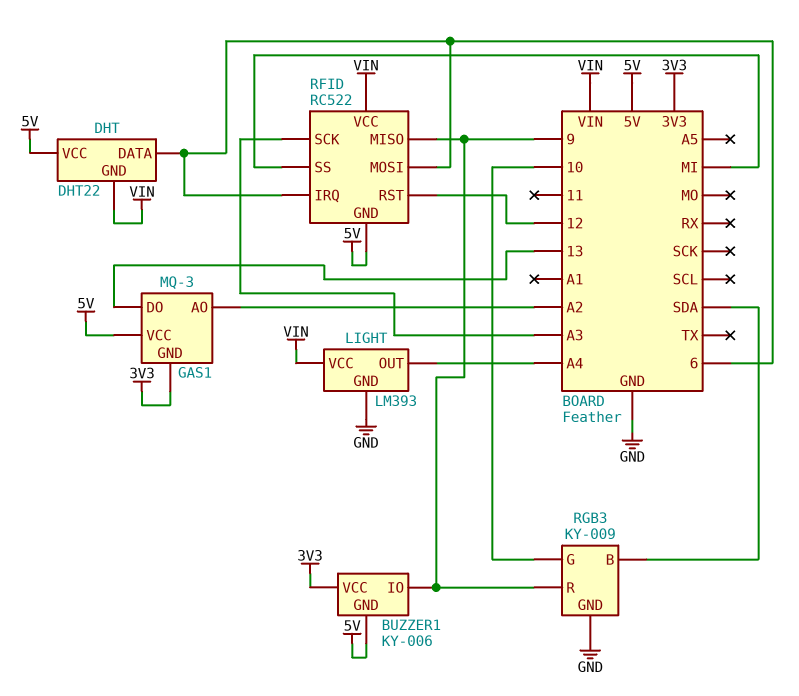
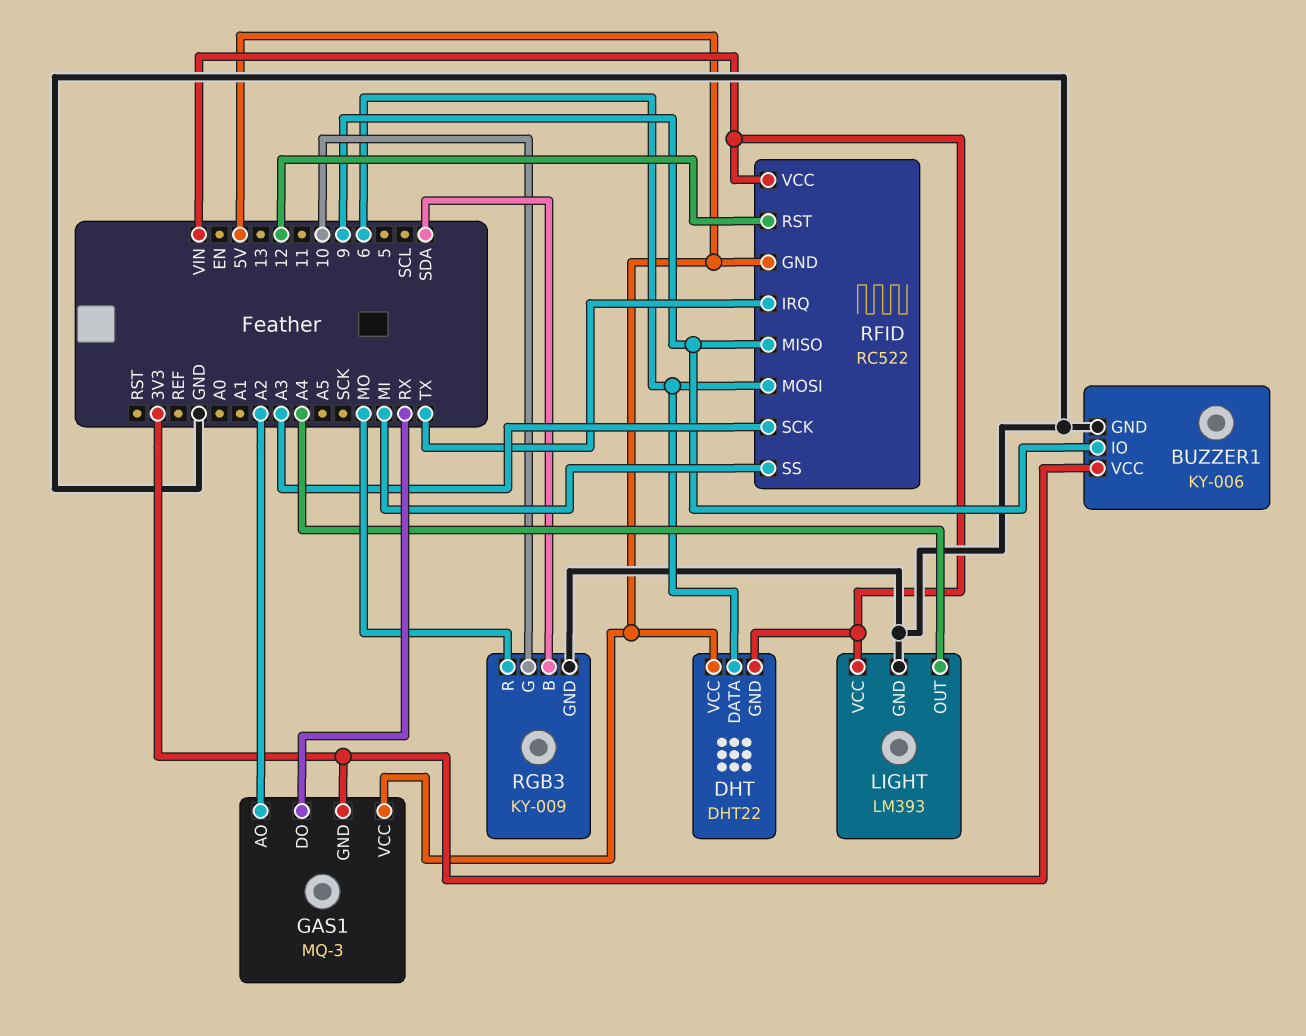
BUZZER1 pin GND: 5V -> GND
GAS1 pin DO: 13 -> RX
RFID pin IRQ: 6 -> TX
RGB3 pin R: 9 -> MO

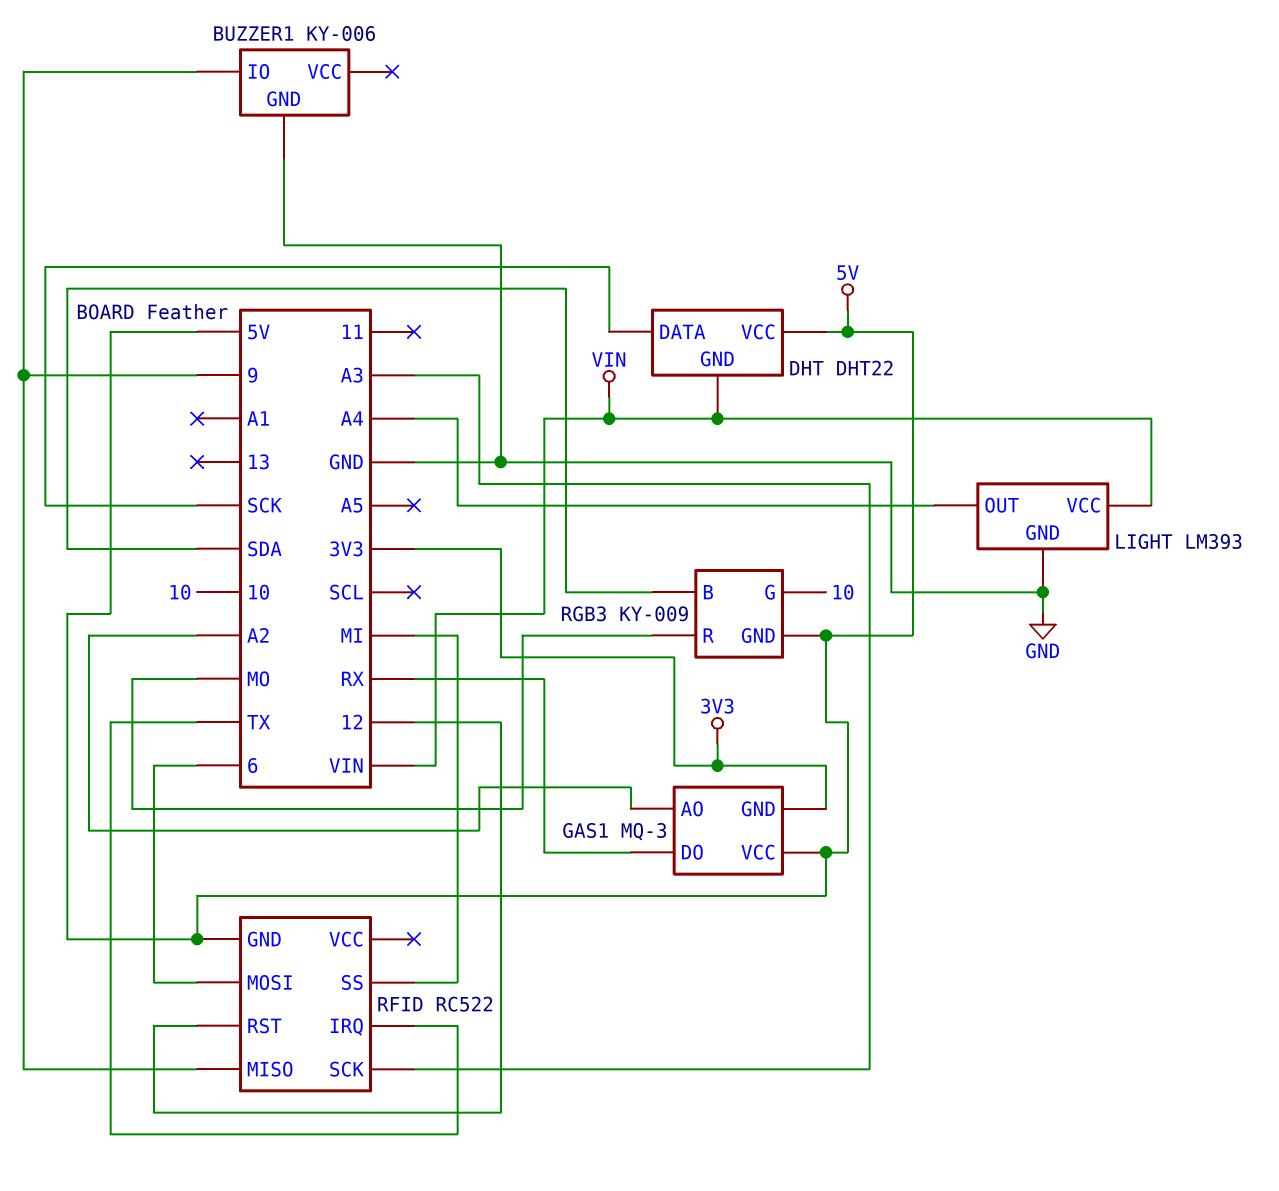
BUZZER1 pin VCC: 3V3 -> none
DHT pin DATA: 6 -> SCK
RFID pin VCC: VIN -> none
RGB3 pin GND: GND -> 5V

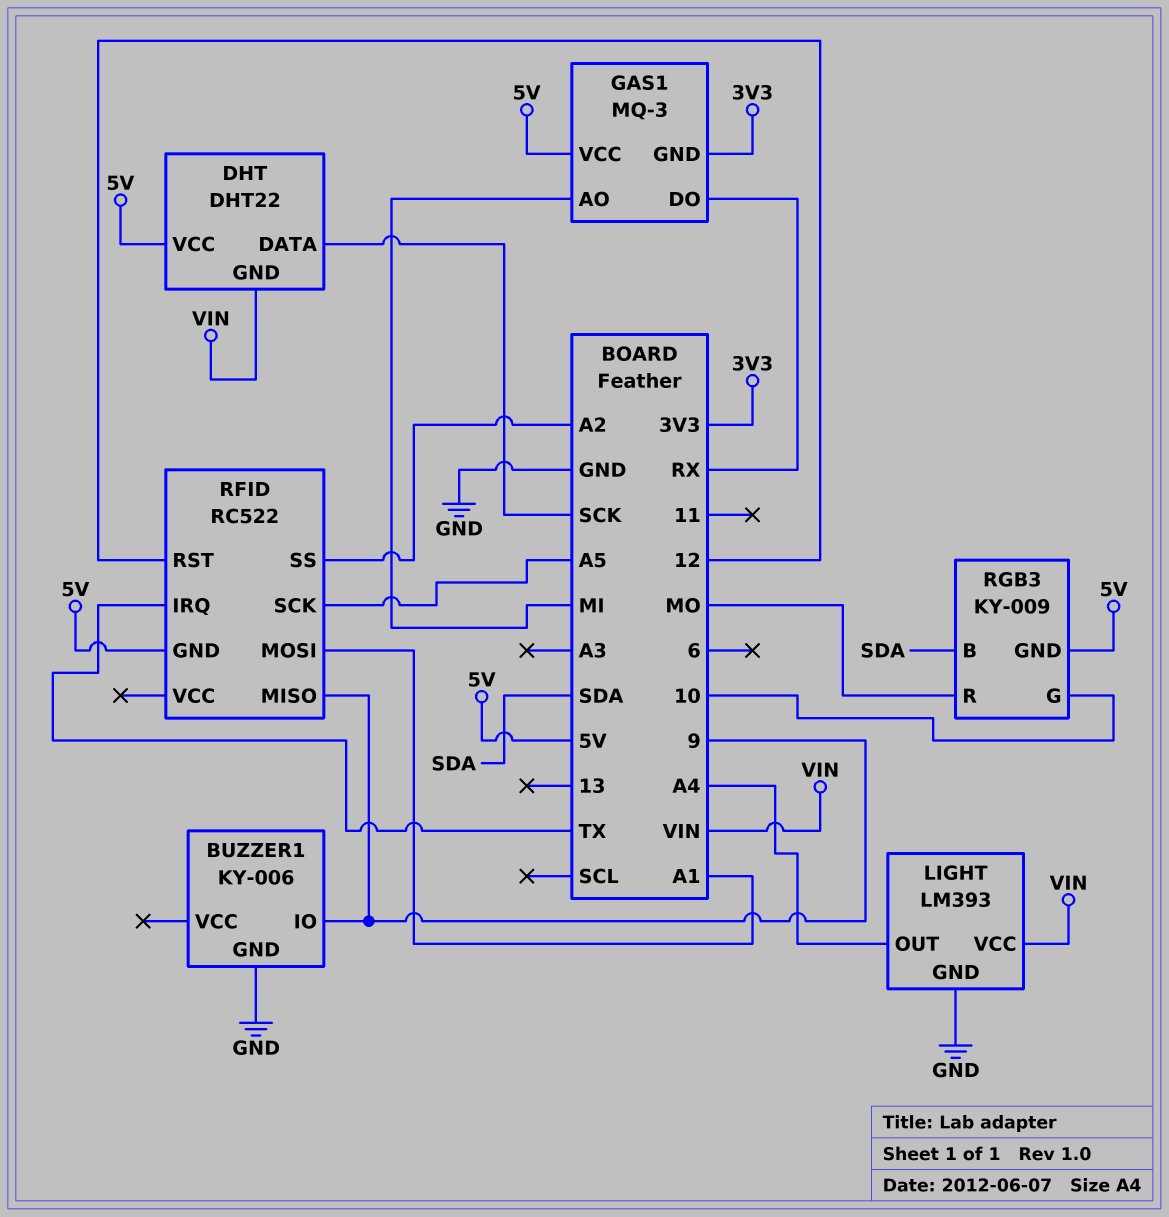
GAS1 pin AO: A2 -> MI
RFID pin MOSI: 6 -> A1
RFID pin SCK: A3 -> A5
RFID pin SS: MI -> A2

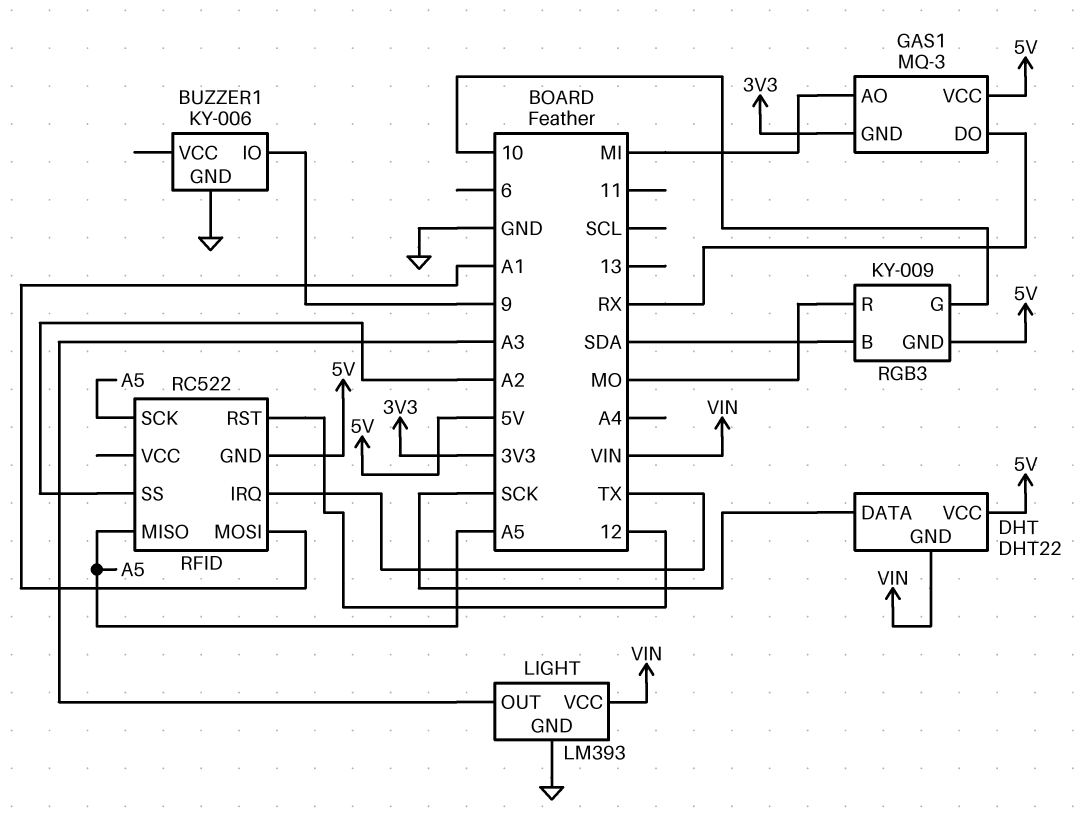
LIGHT pin OUT: A4 -> A3
RFID pin MISO: 9 -> A5

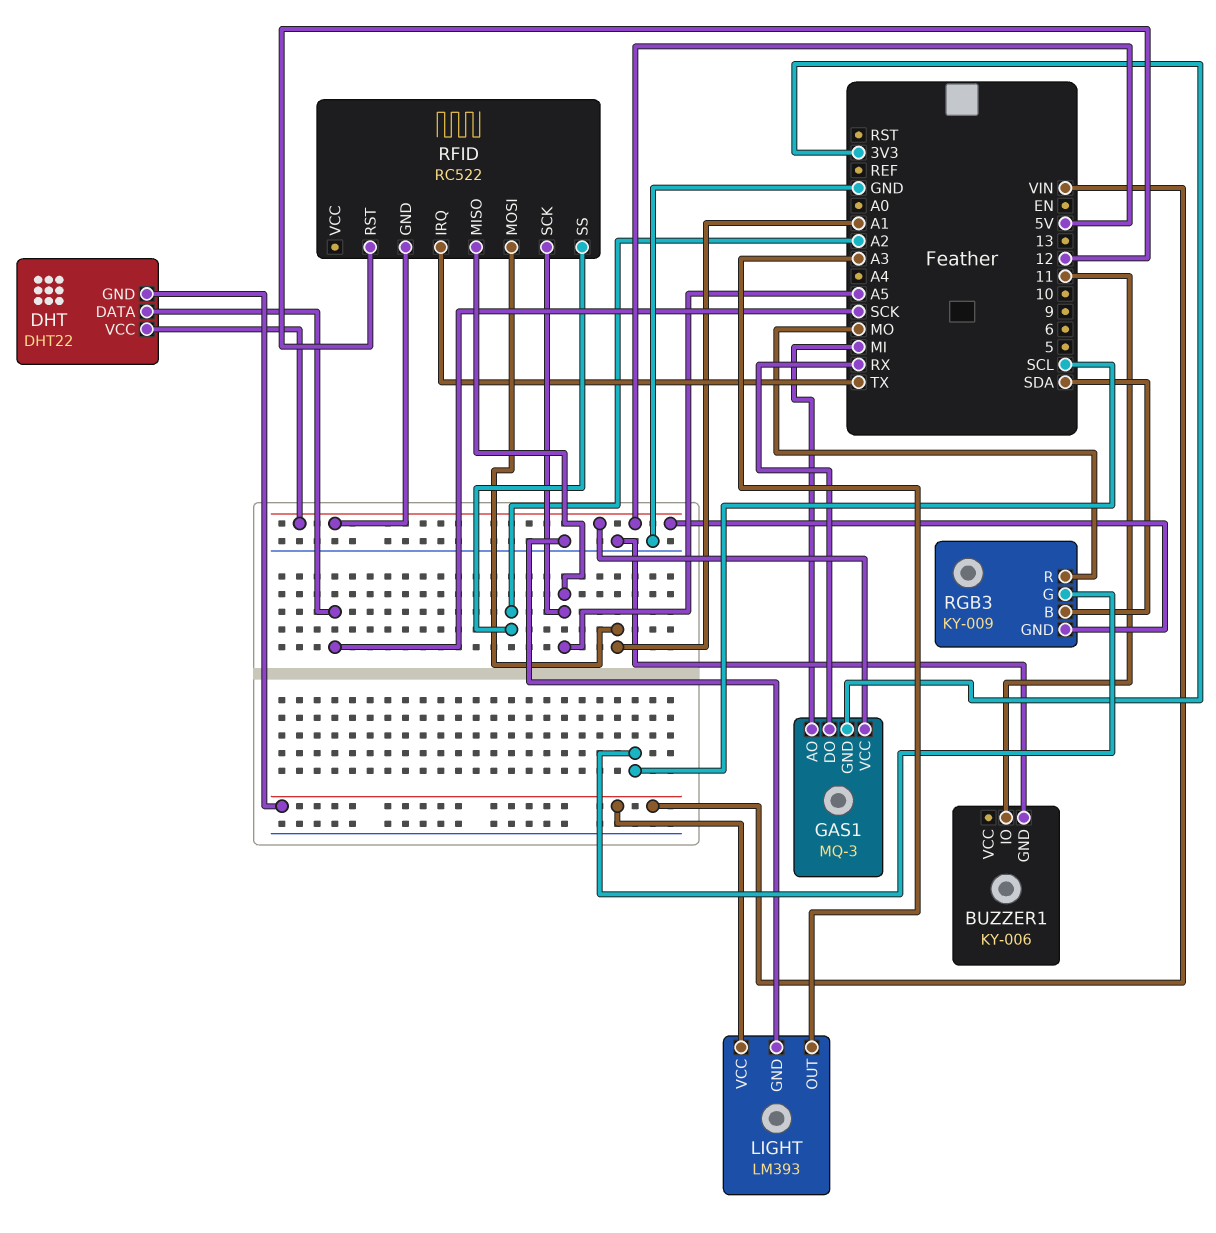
BUZZER1 pin IO: 9 -> 11
RGB3 pin G: 10 -> SCL

